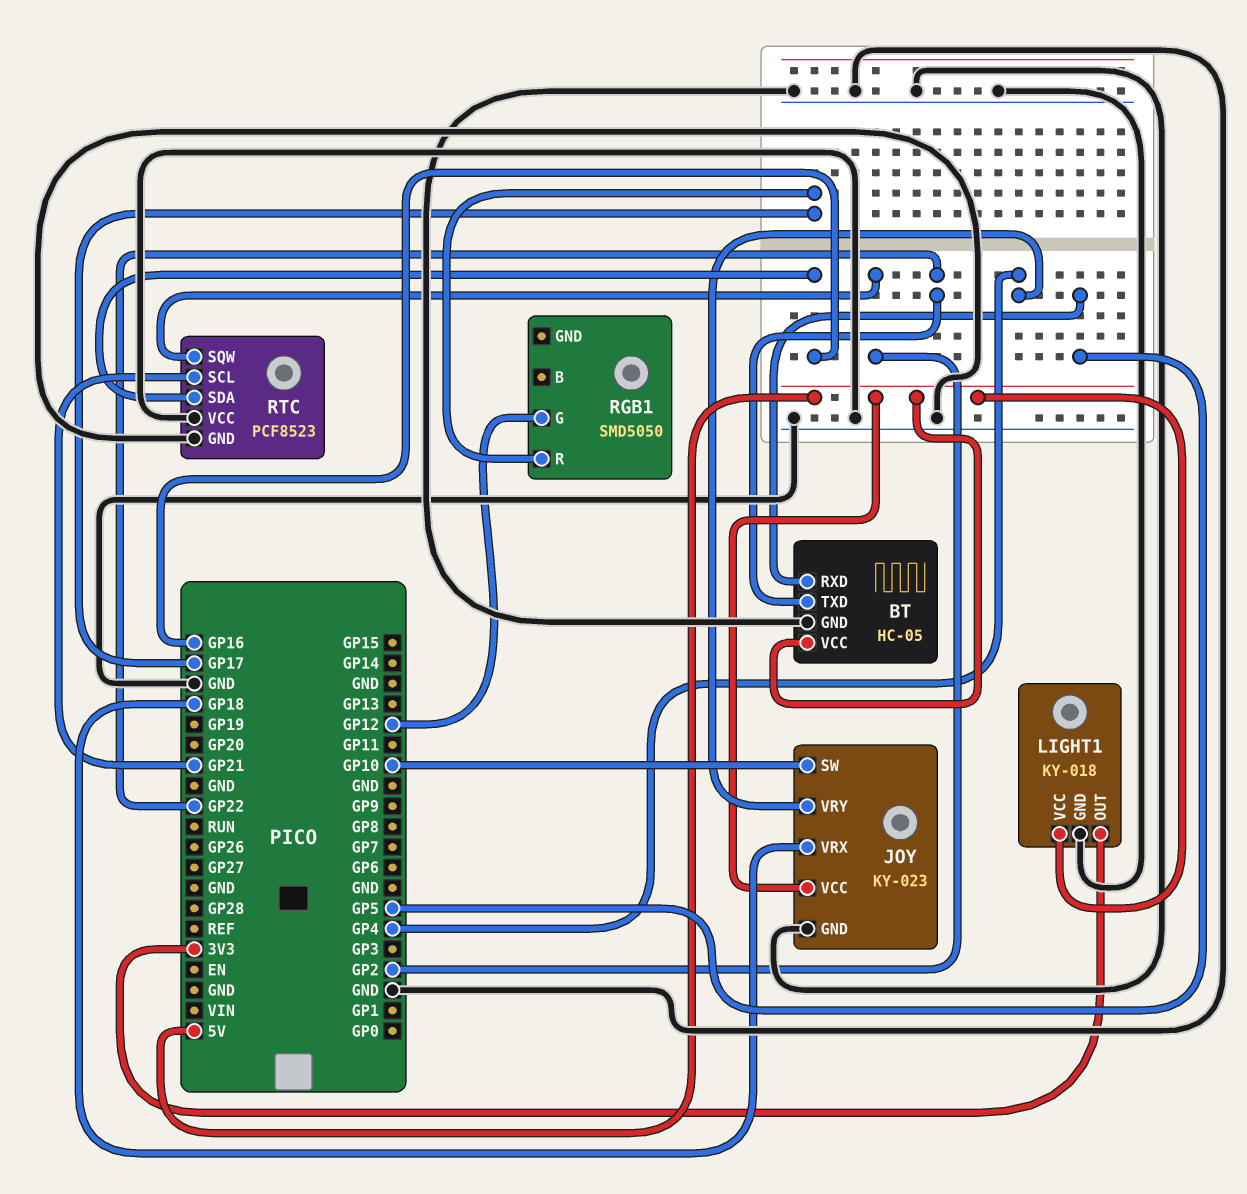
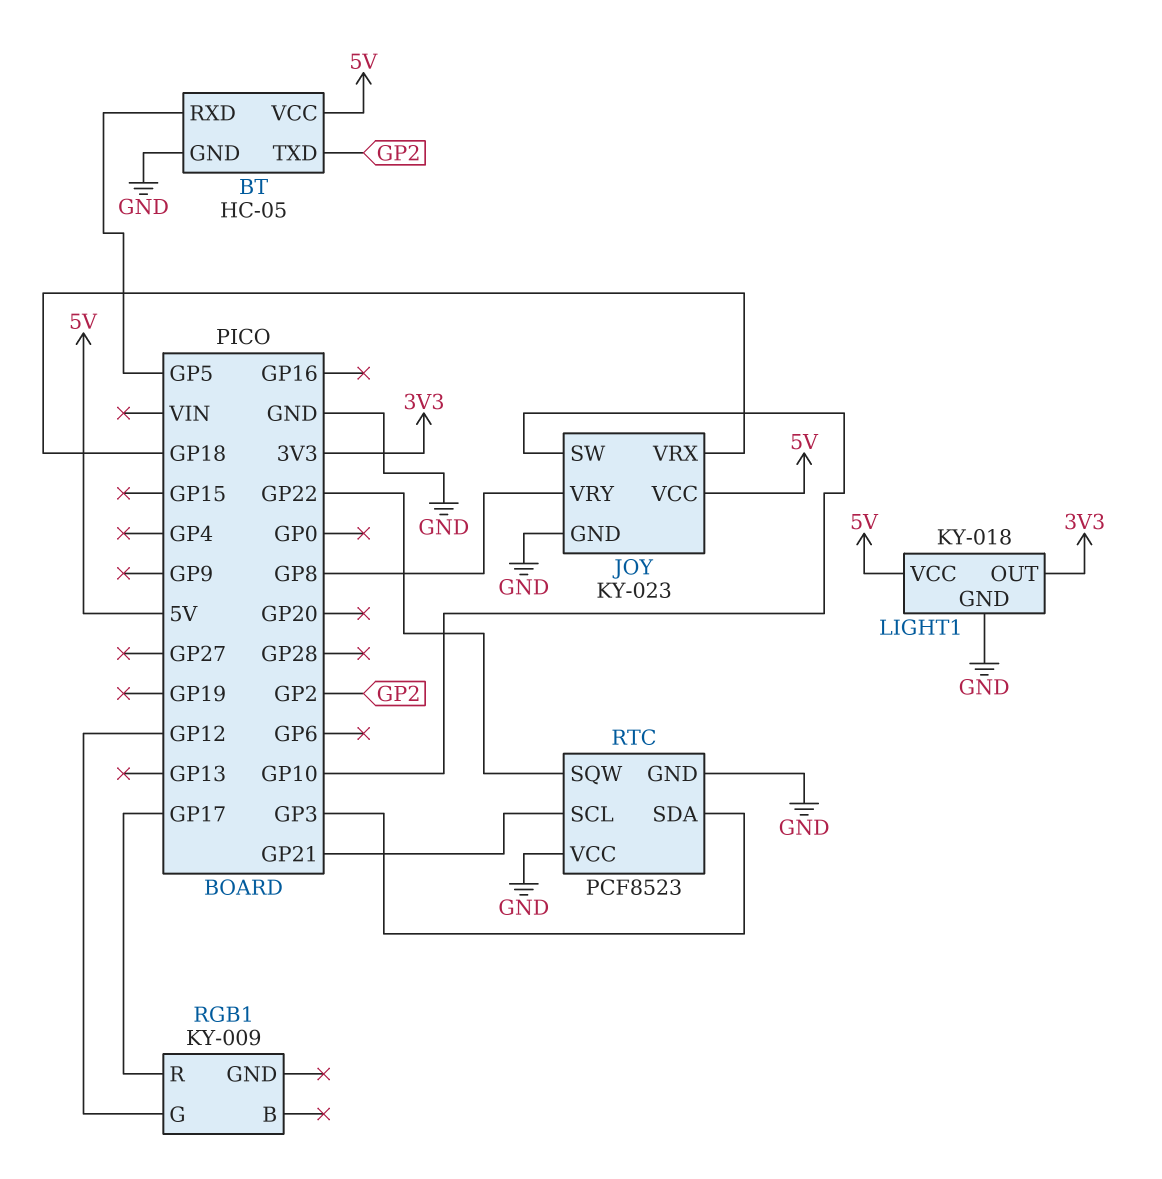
BT pin TXD: GP22 -> GP2
JOY pin VRY: GP4 -> GP8
RGB1: SMD5050 -> KY-009
RTC pin SDA: GP16 -> GP3
RTC pin SQW: GP2 -> GP22

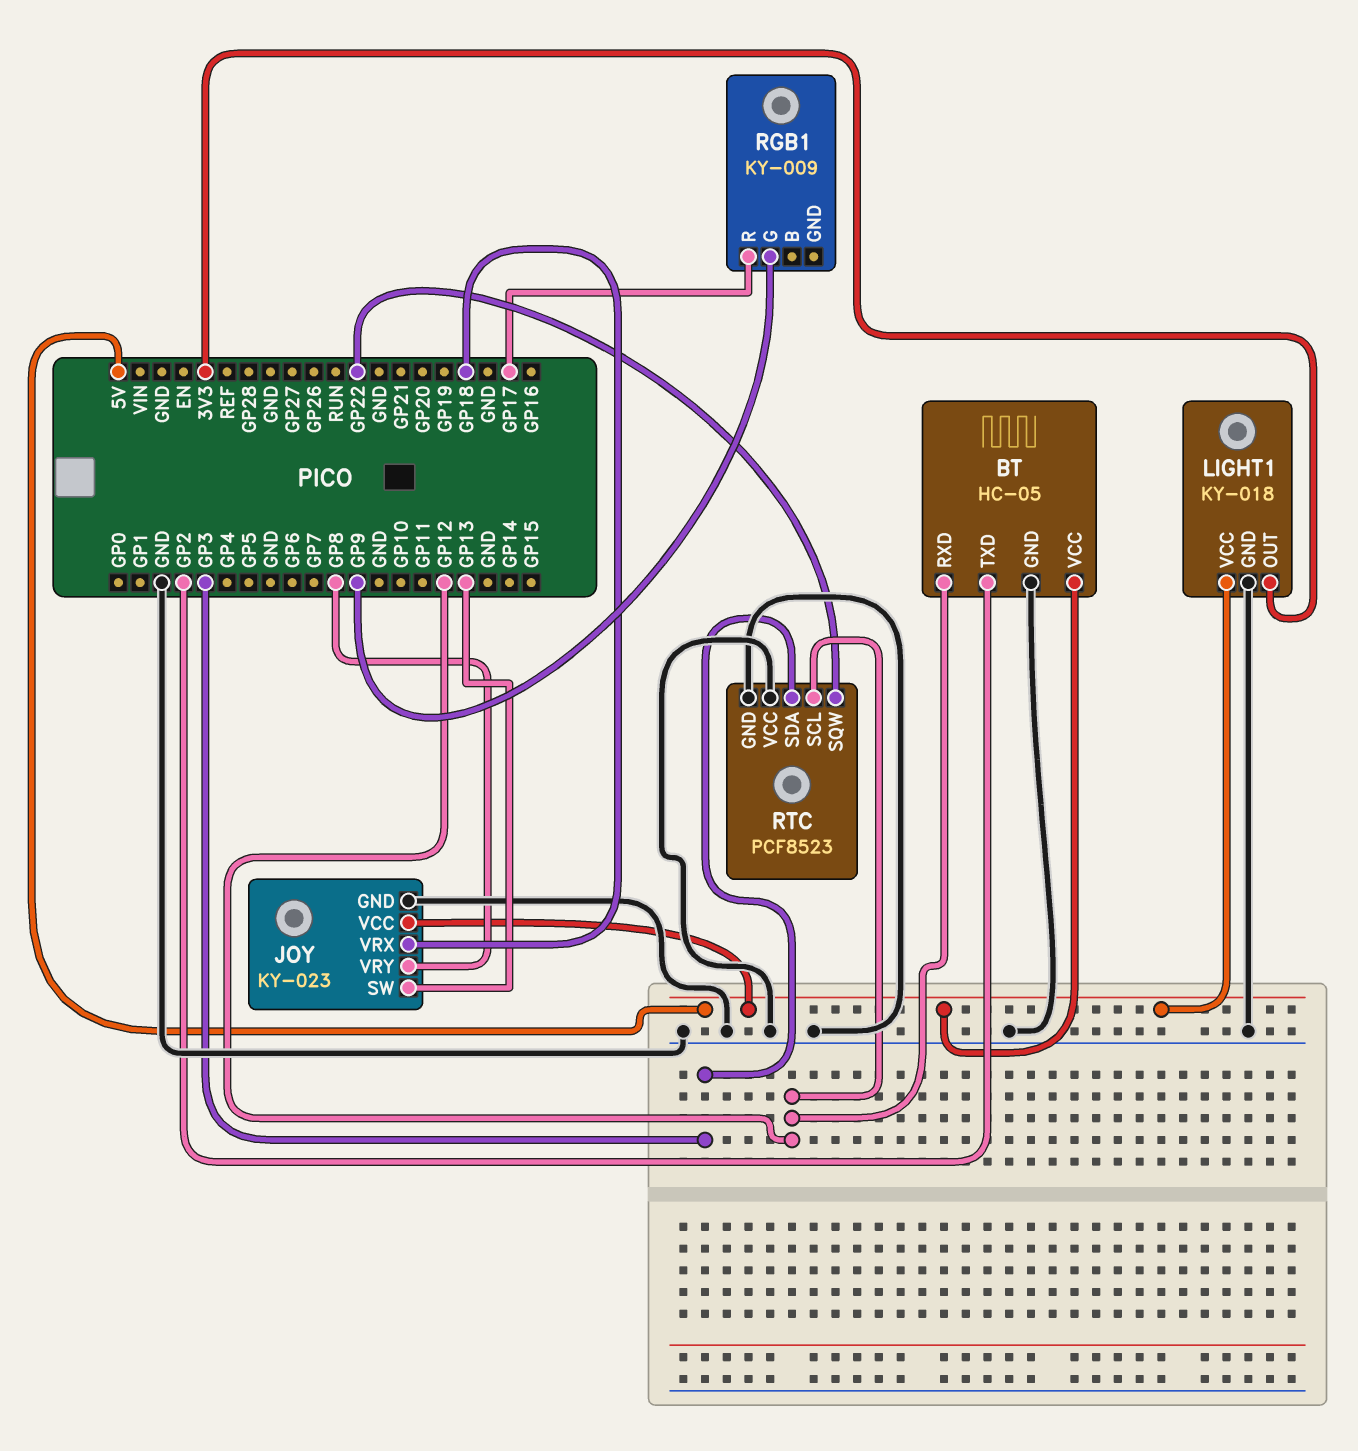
BT pin RXD: GP5 -> GP12
JOY pin SW: GP10 -> GP13
RGB1 pin G: GP12 -> GP9
RTC pin SCL: GP21 -> GP12

